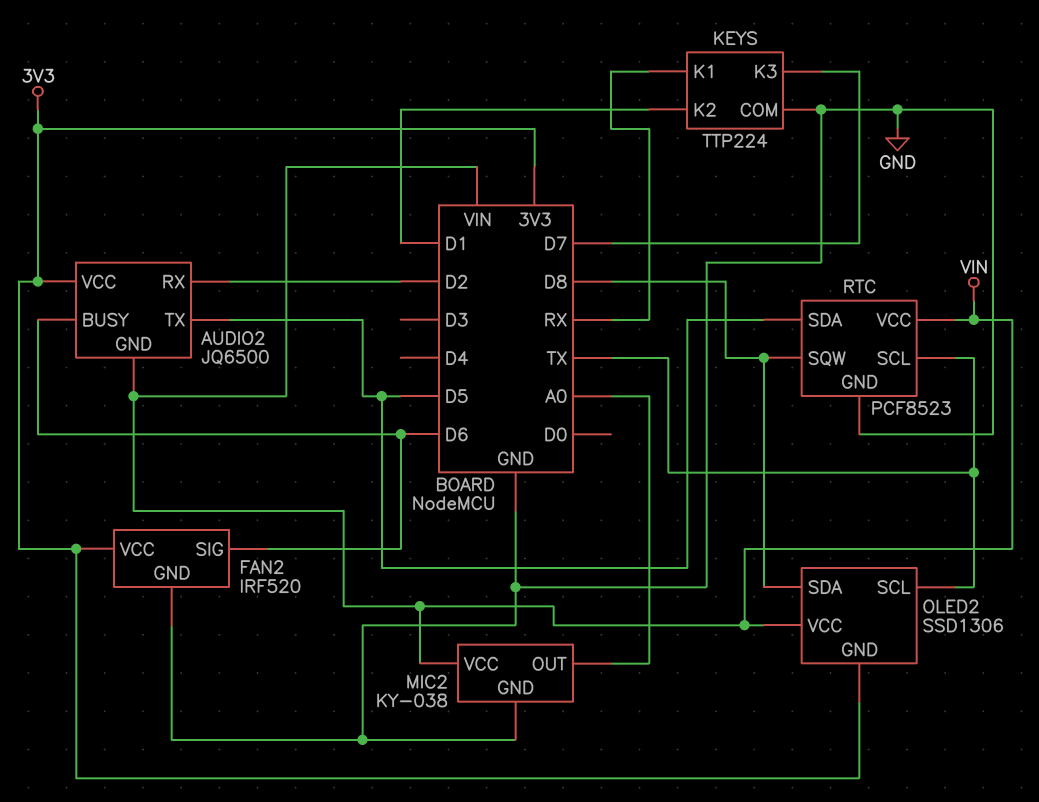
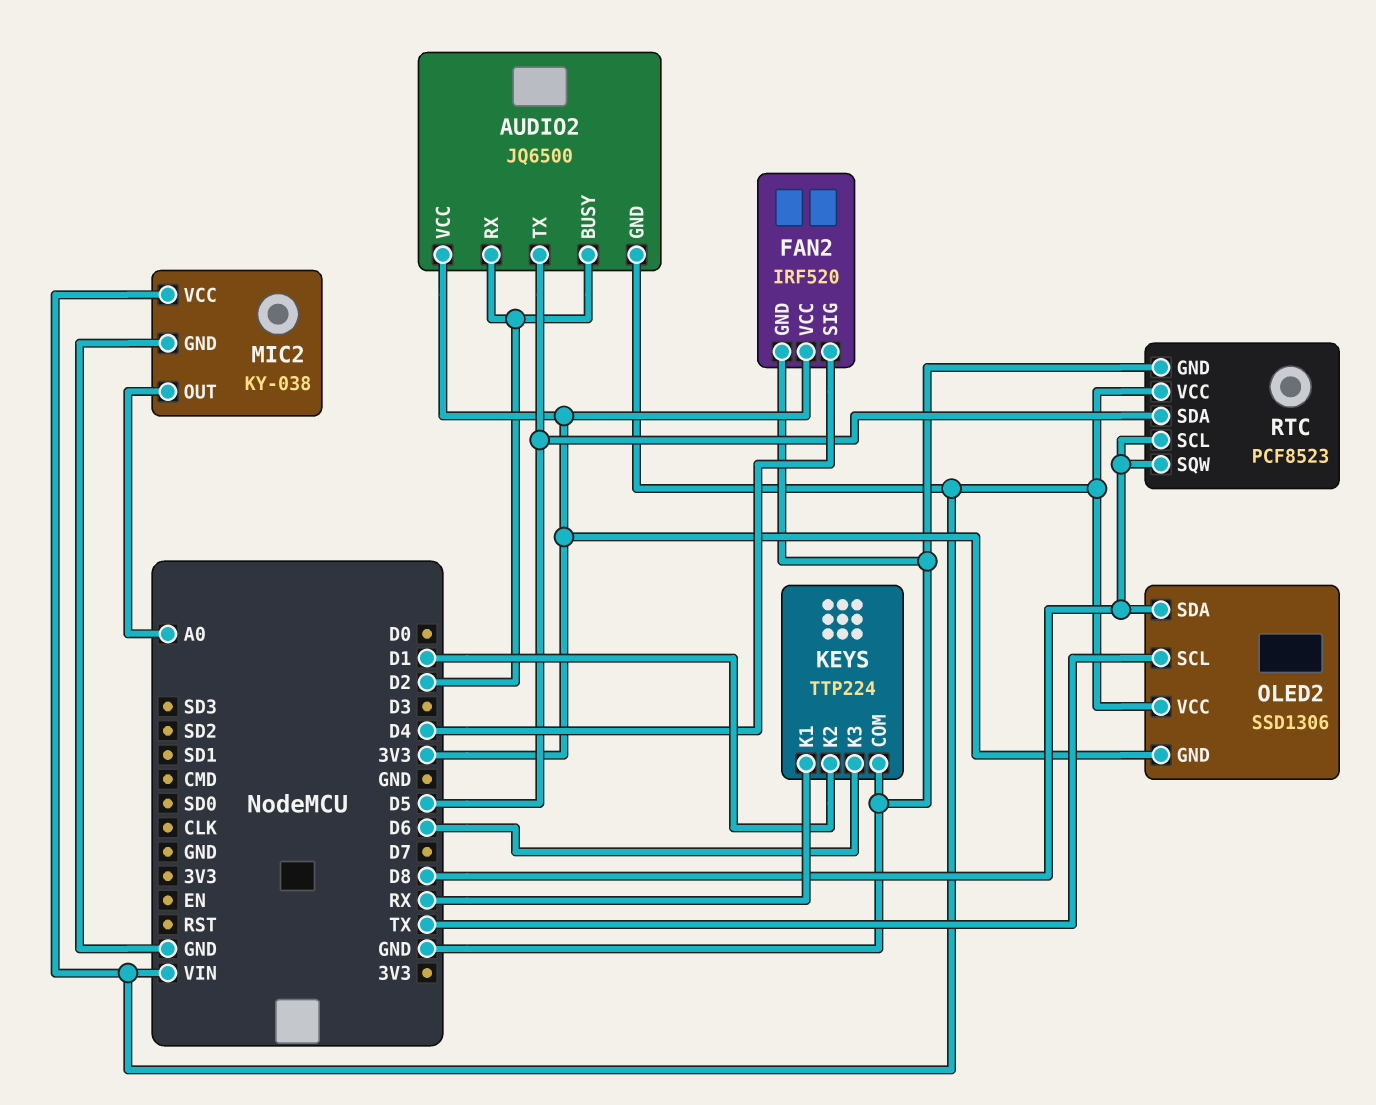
AUDIO2 pin BUSY: D6 -> D2
FAN2 pin SIG: D6 -> D4
KEYS pin K3: D7 -> D6
RTC pin SCL: TX -> D8

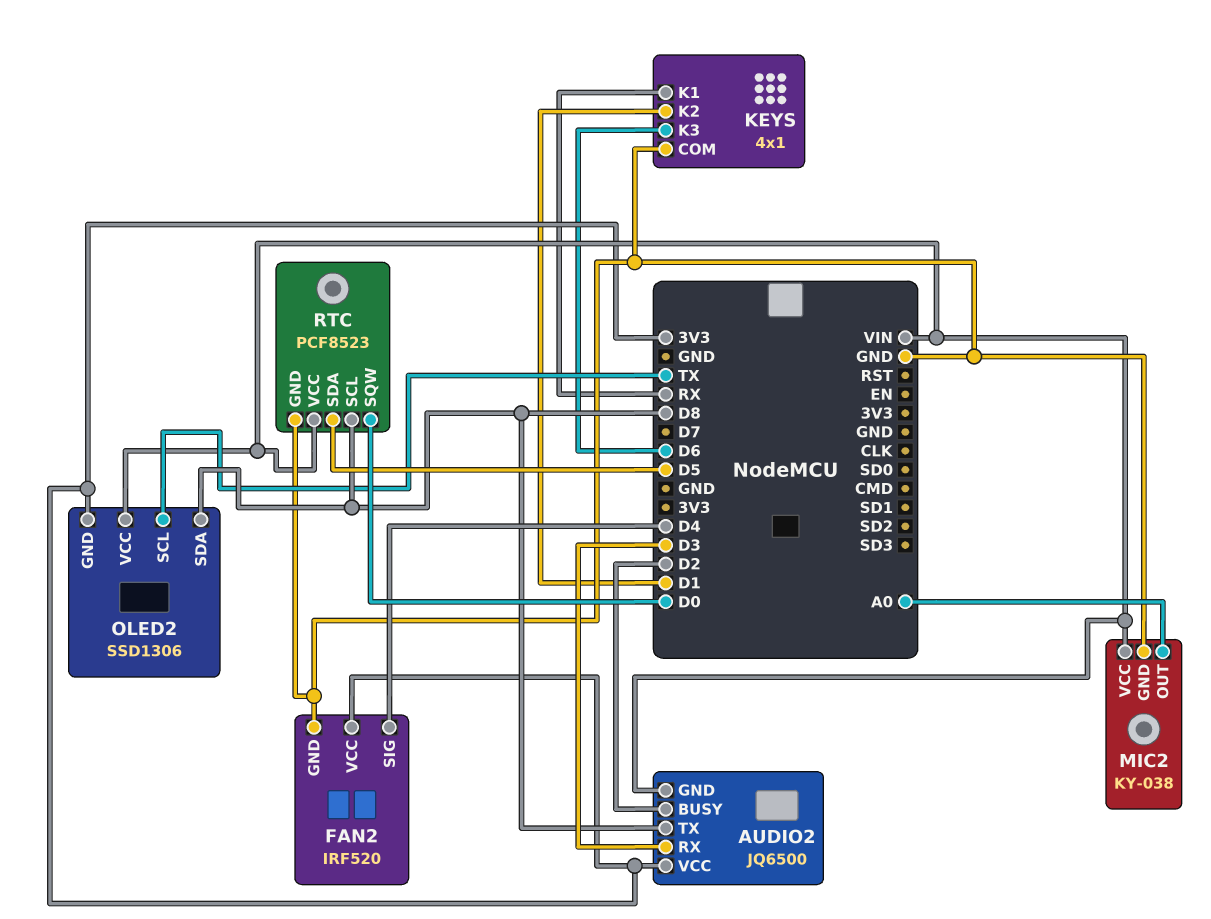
AUDIO2 pin RX: D2 -> D3
AUDIO2 pin TX: D5 -> D8
KEYS: TTP224 -> 4x1
RTC pin SQW: D8 -> D0

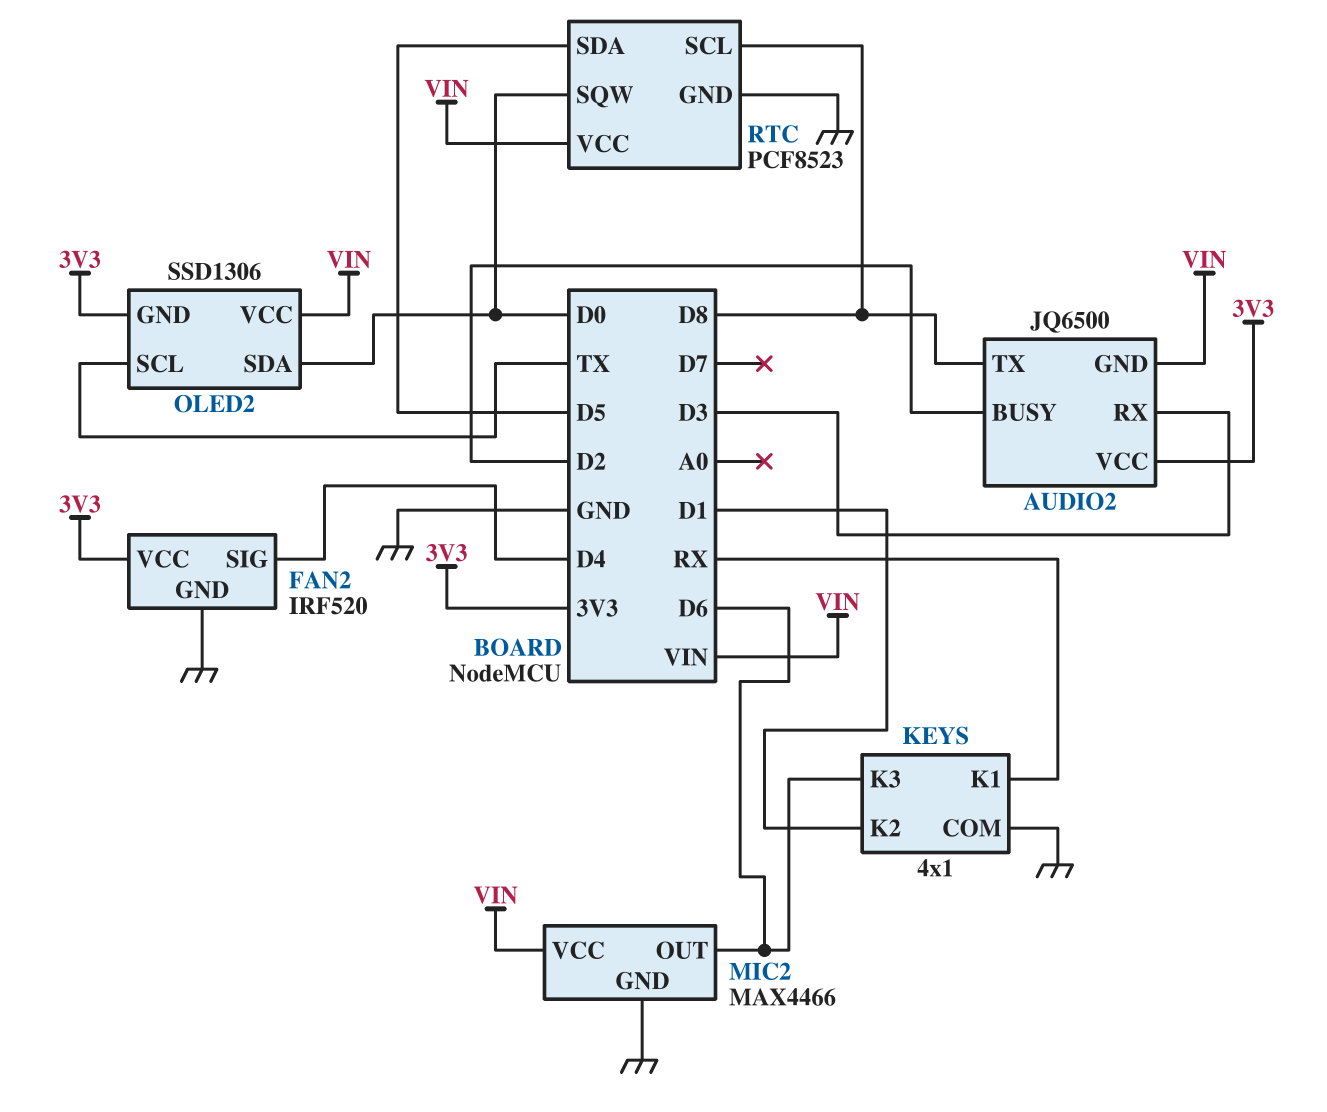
MIC2: KY-038 -> MAX4466
MIC2 pin OUT: A0 -> D6
OLED2 pin SDA: D8 -> D0

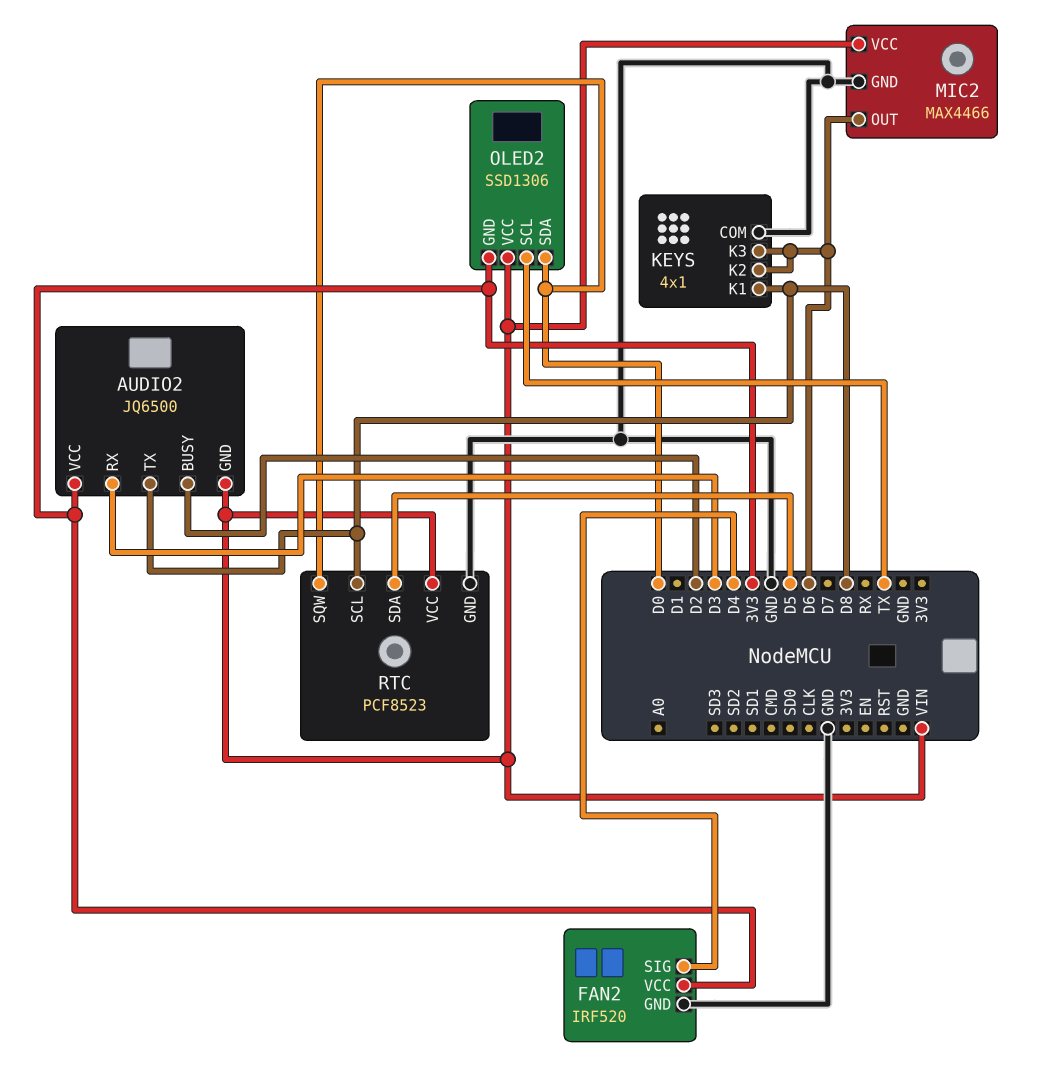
KEYS pin K1: RX -> D8
KEYS pin K2: D1 -> D6

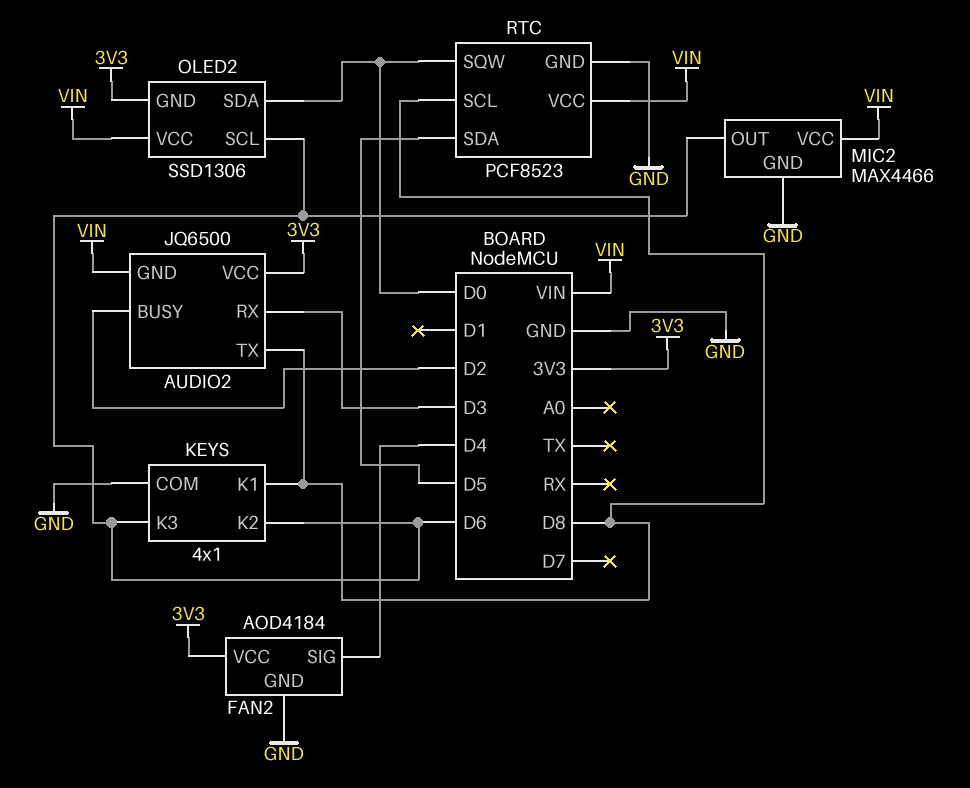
FAN2: IRF520 -> AOD4184
OLED2 pin SCL: TX -> D6

